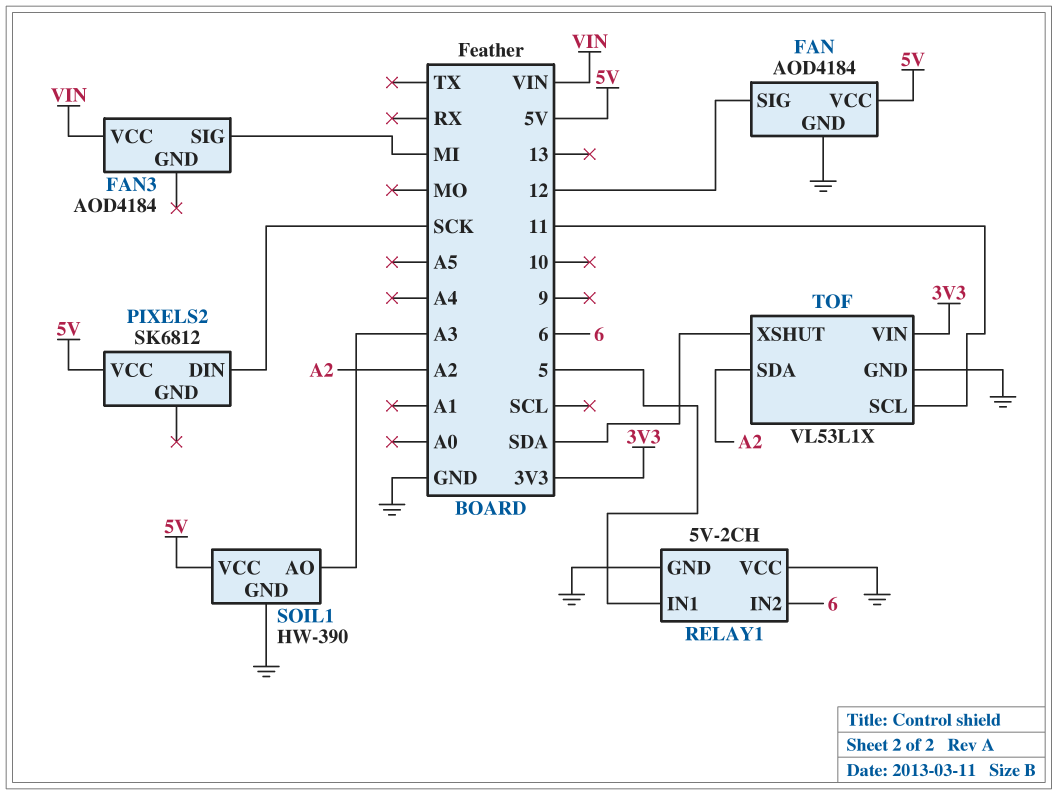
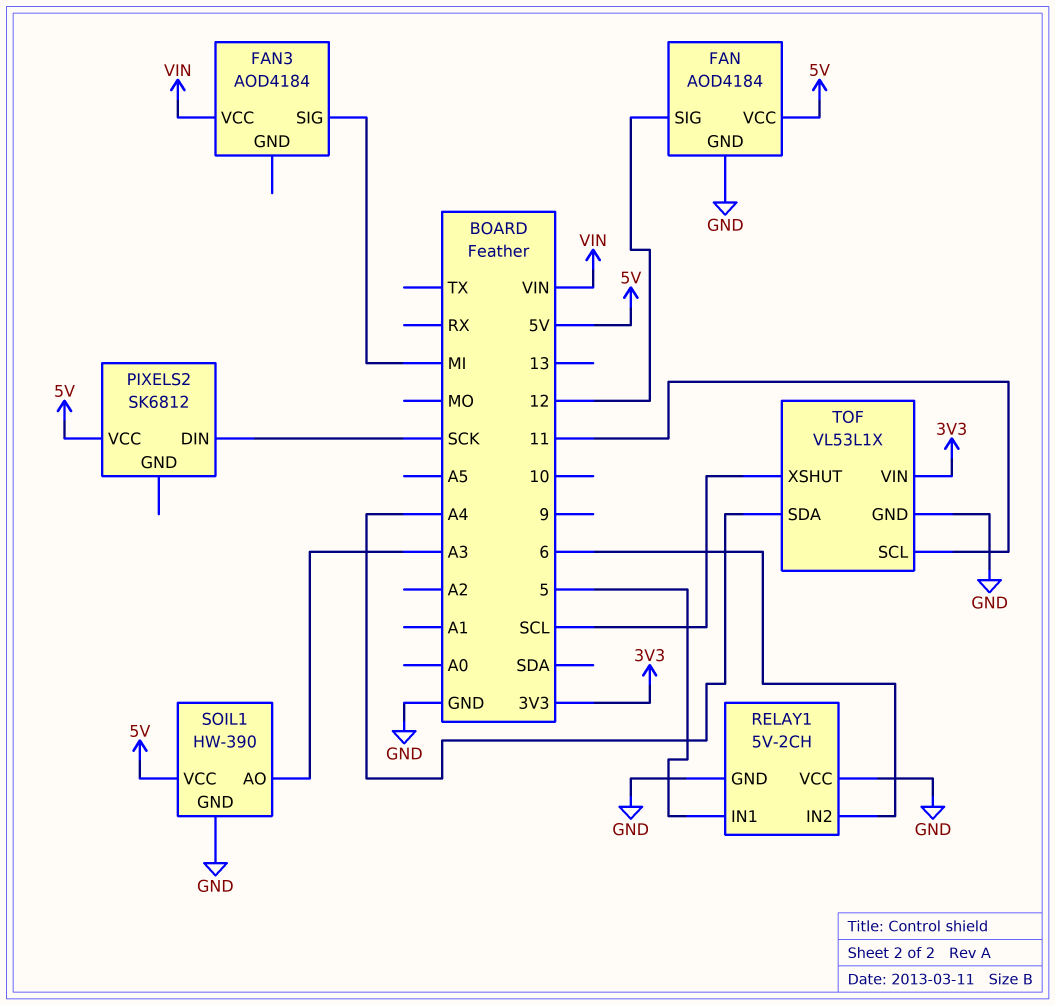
TOF pin SDA: A2 -> A4
TOF pin XSHUT: SDA -> SCL

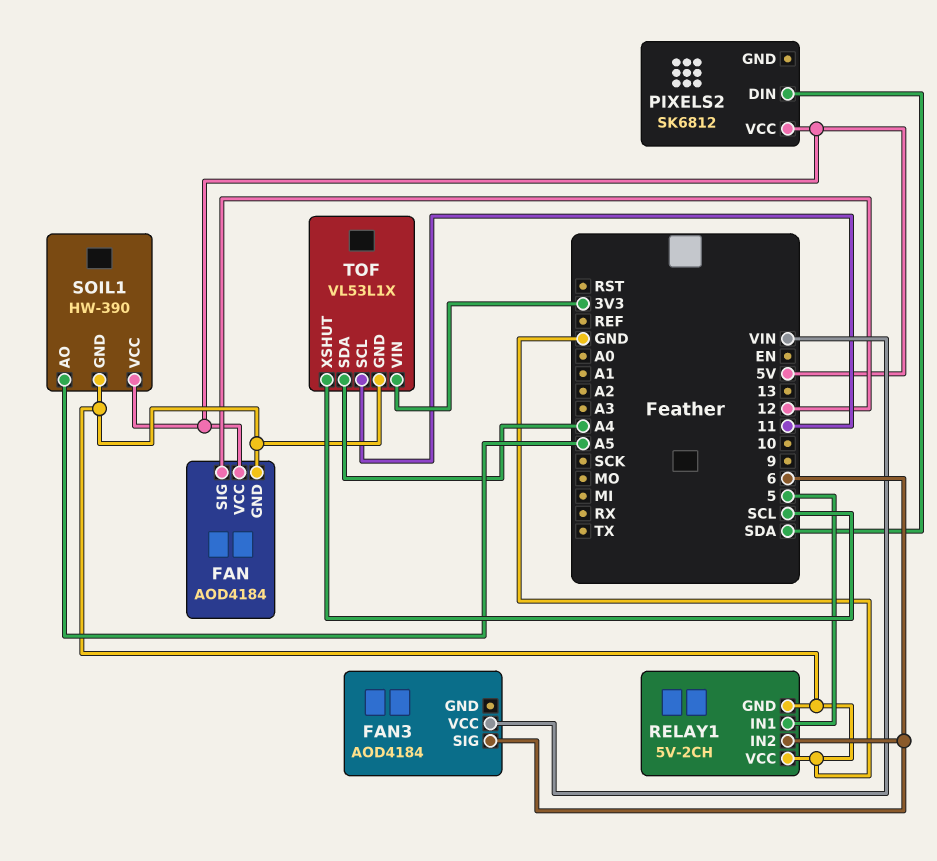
FAN3 pin SIG: MI -> 6
PIXELS2 pin DIN: SCK -> SDA
SOIL1 pin AO: A3 -> A5

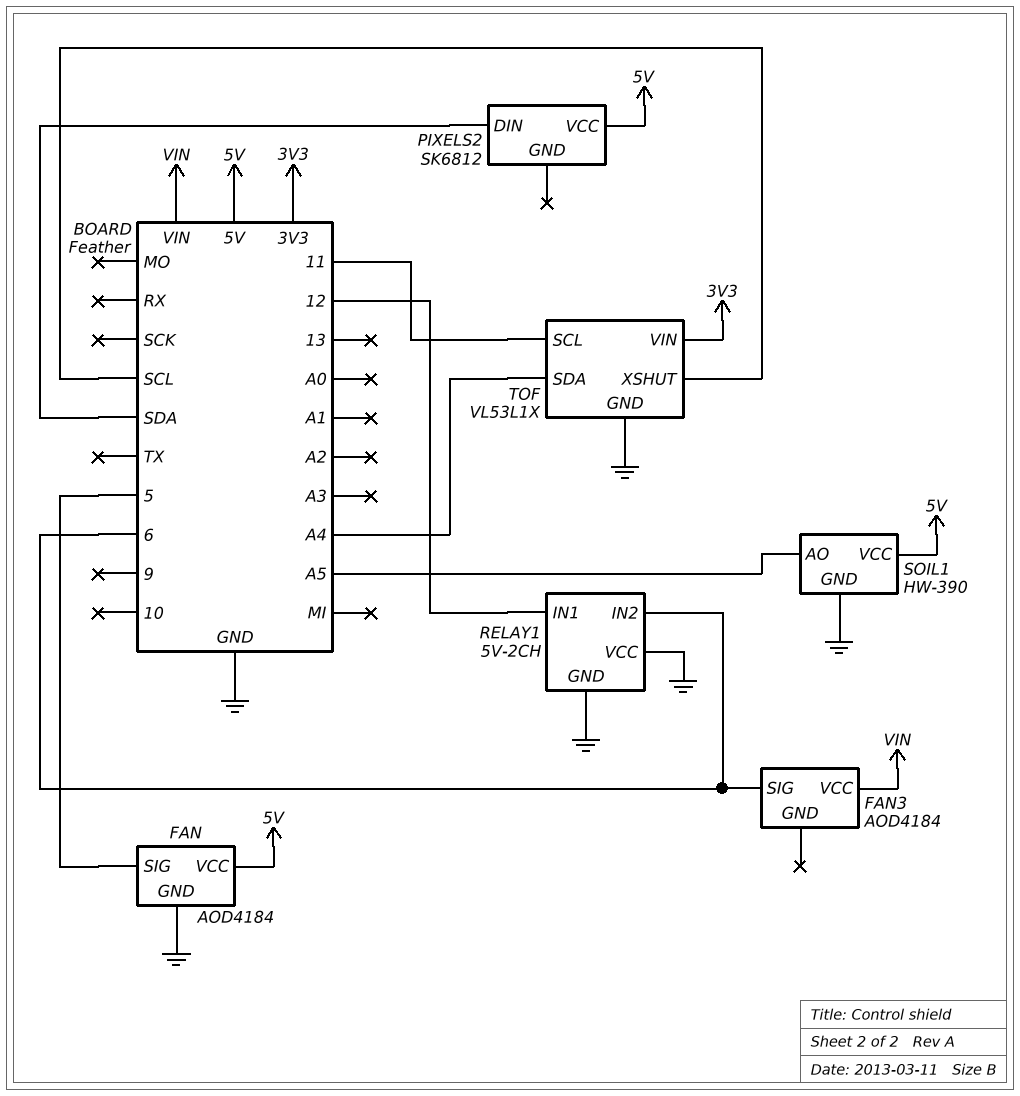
FAN pin SIG: 12 -> 5
RELAY1 pin IN1: 5 -> 12

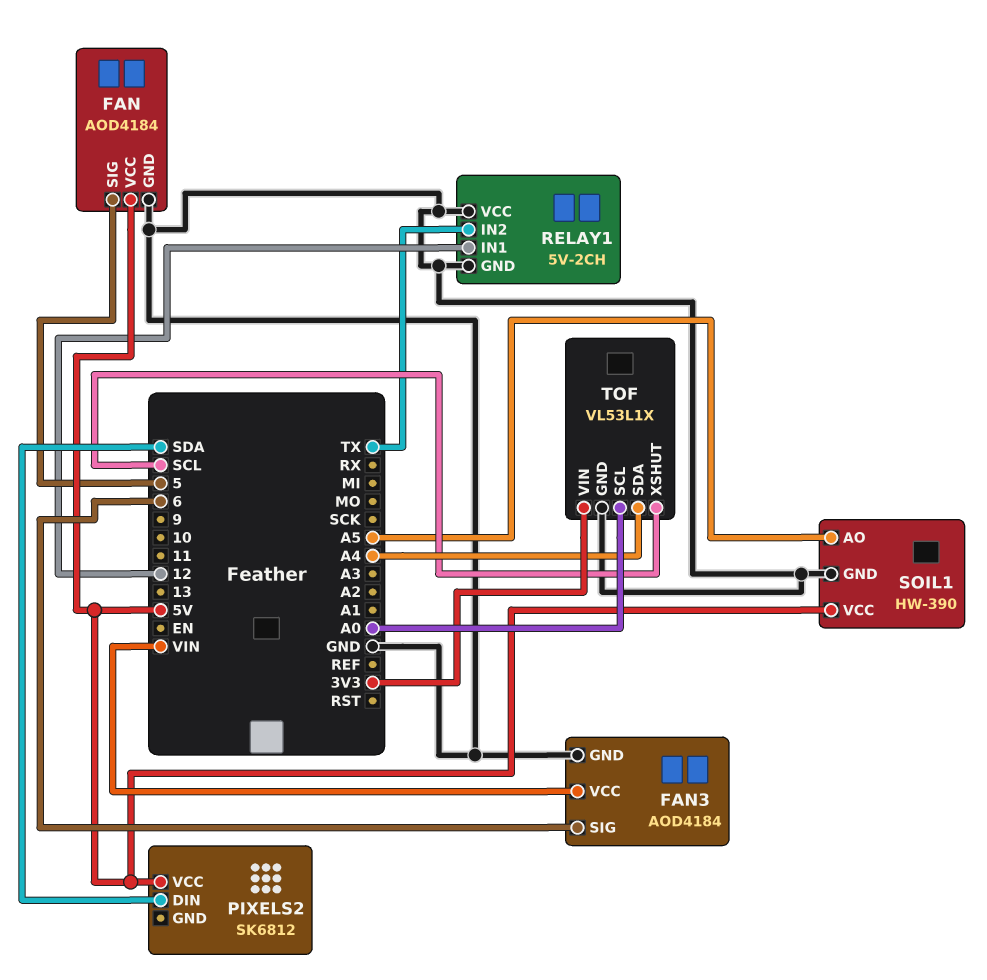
FAN3 pin GND: none -> GND
RELAY1 pin IN2: 6 -> TX
TOF pin SCL: 11 -> A0

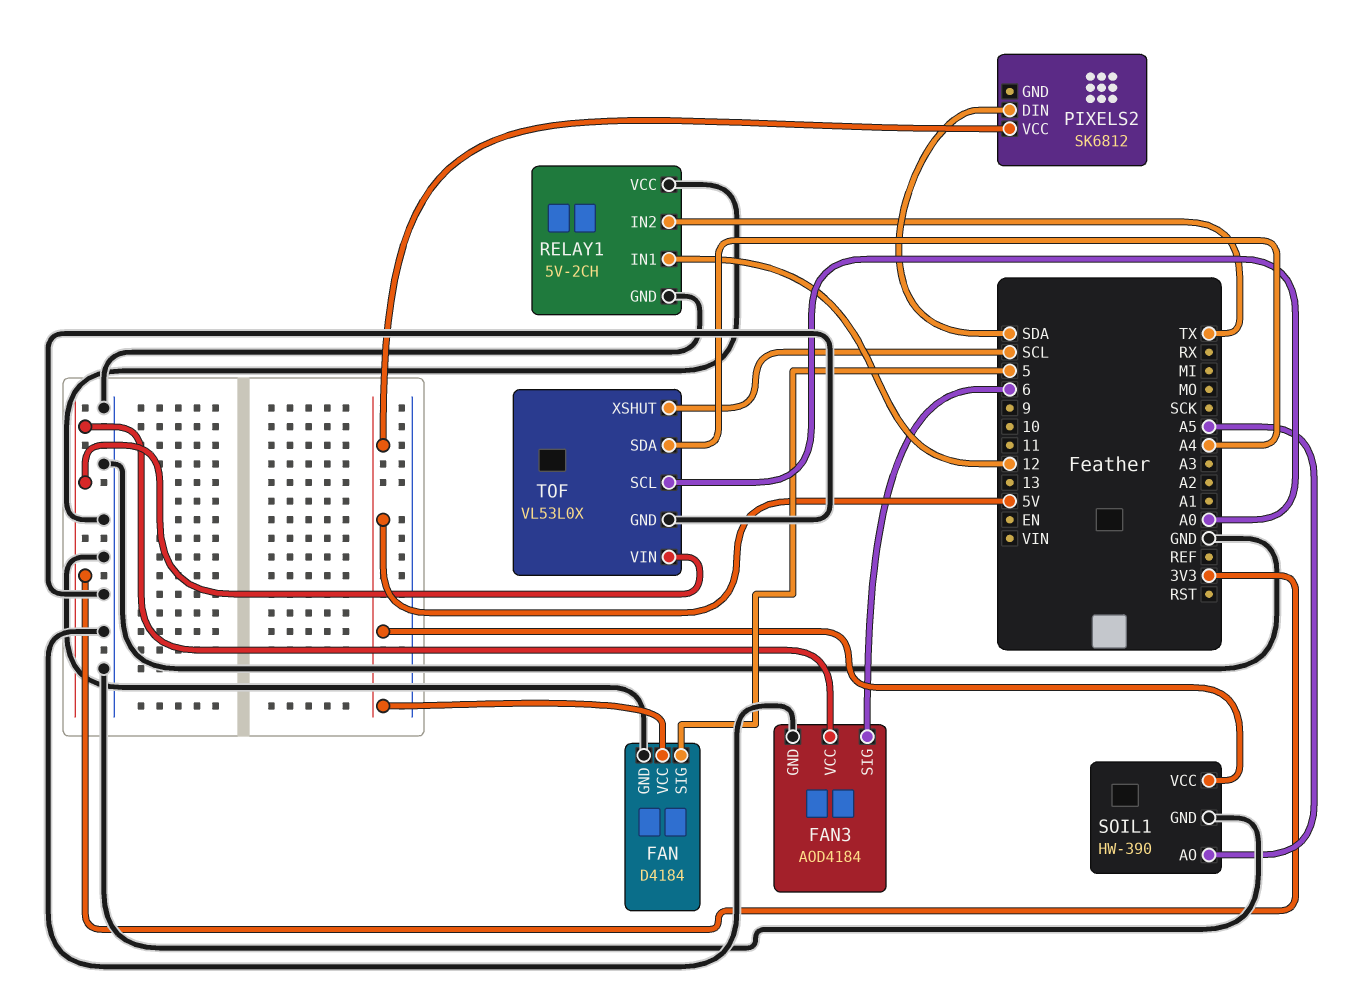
FAN: AOD4184 -> D4184
FAN3 pin VCC: VIN -> 3V3
TOF: VL53L1X -> VL53L0X

